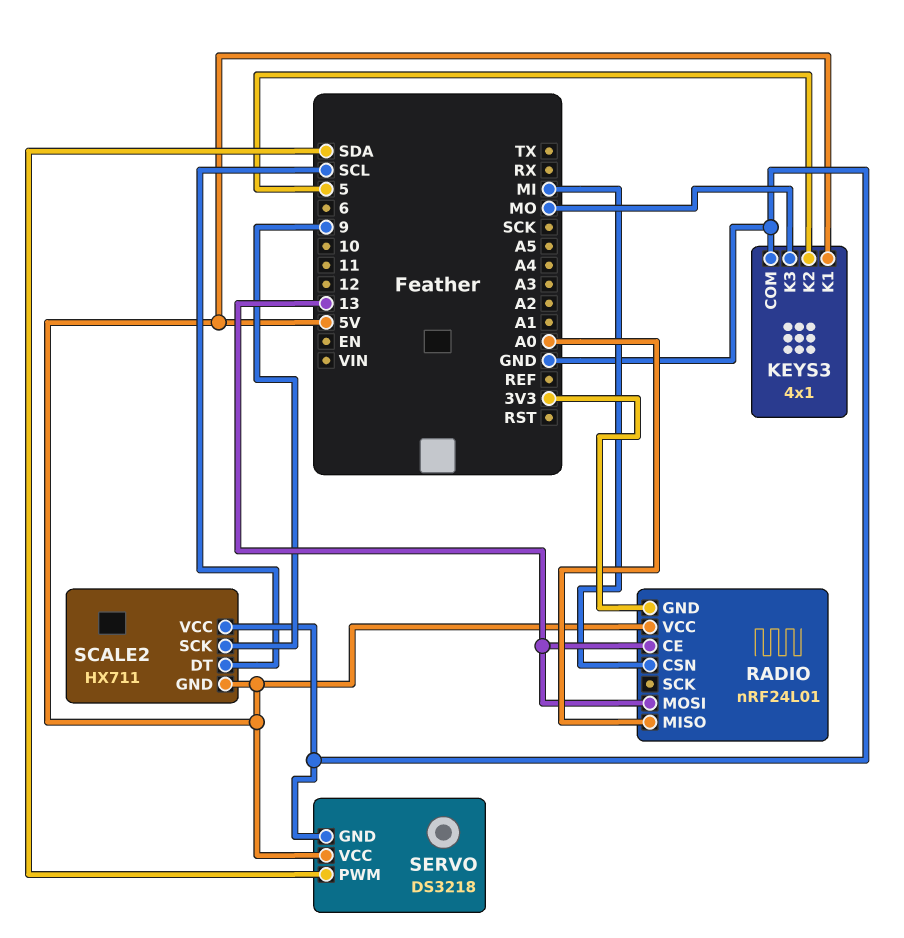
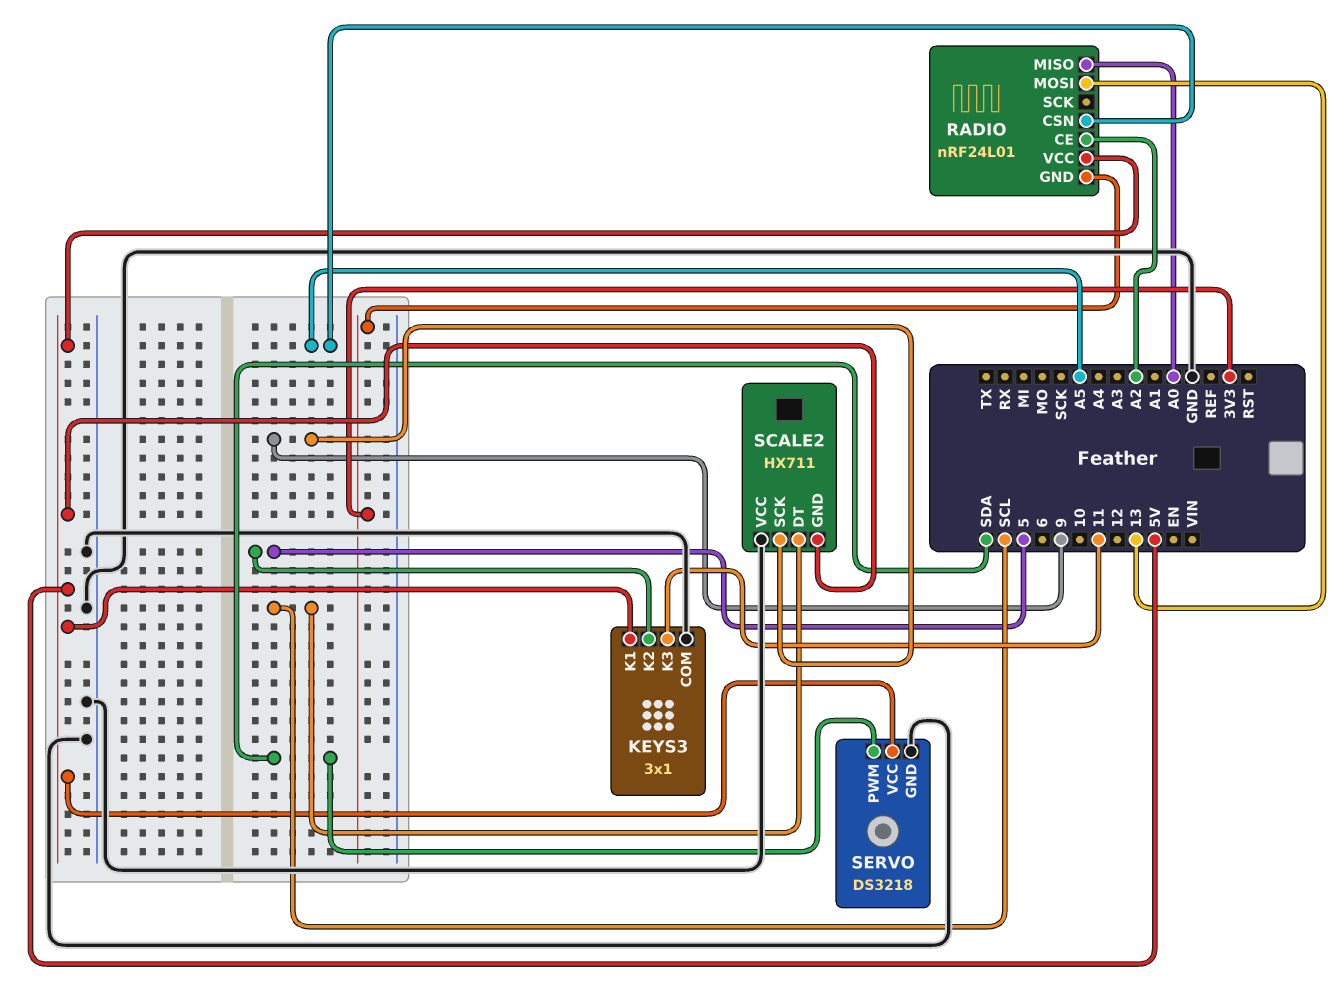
KEYS3: 4x1 -> 3x1
KEYS3 pin K3: MO -> 11
RADIO pin CE: 13 -> A2
RADIO pin CSN: MI -> A5

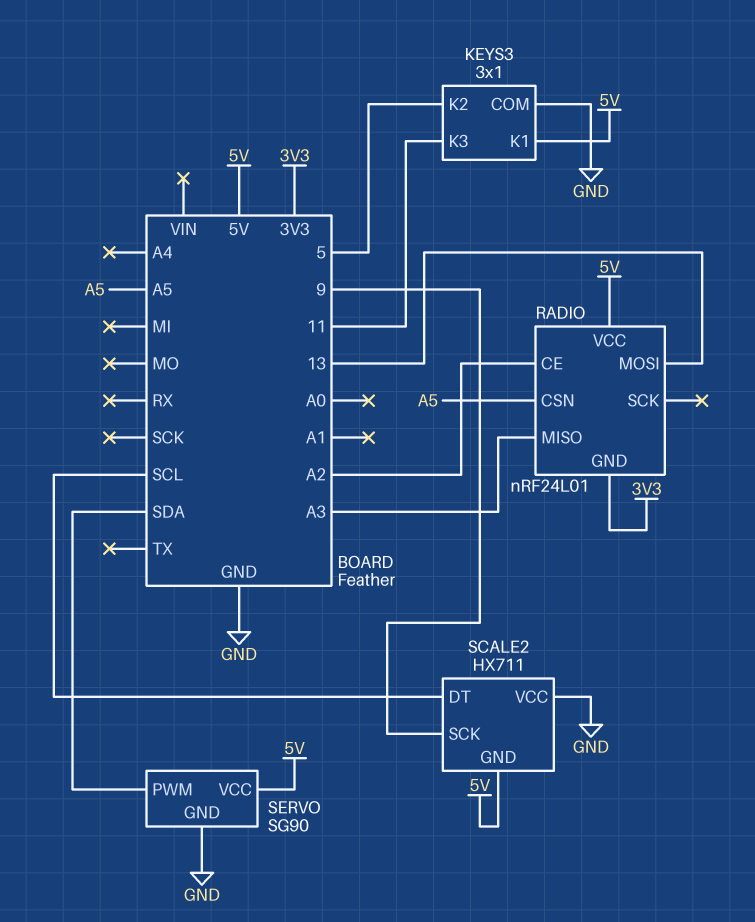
RADIO pin MISO: A0 -> A3
SERVO: DS3218 -> SG90

